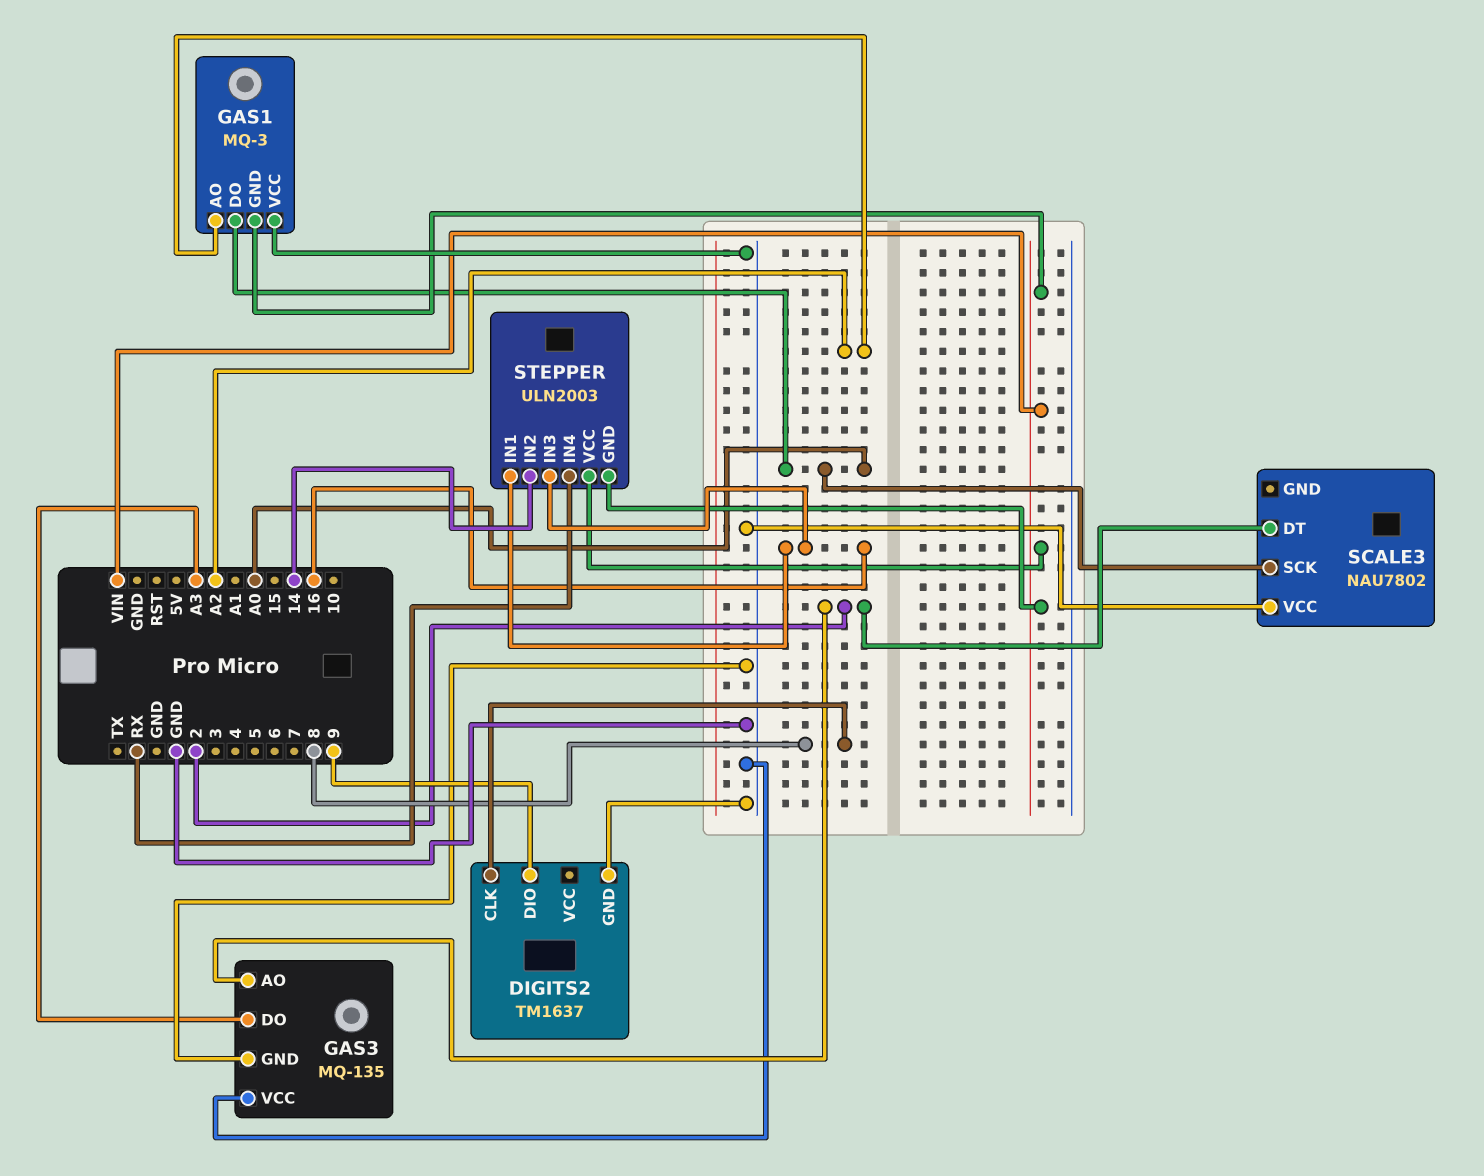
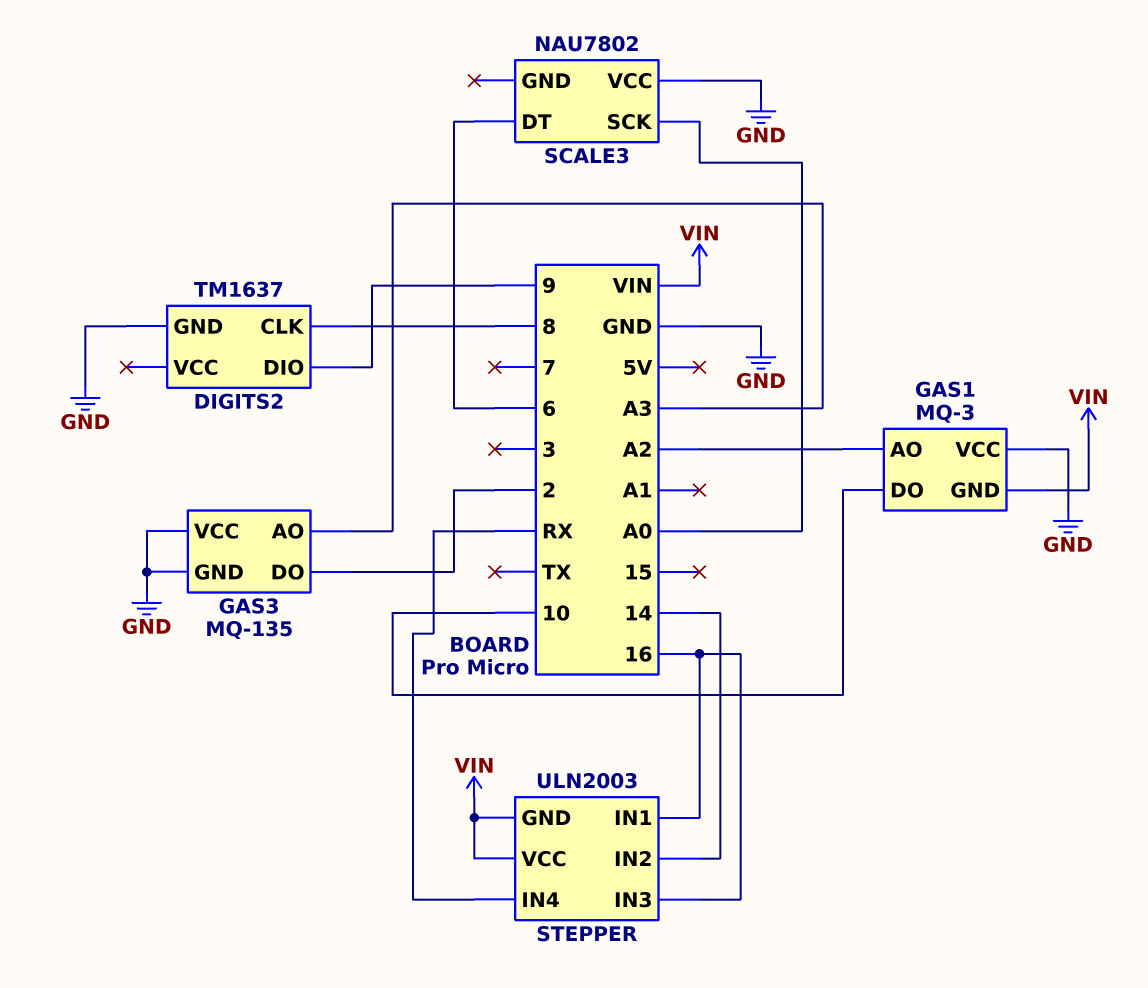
GAS1 pin DO: A0 -> 10
GAS3 pin AO: 2 -> A3
GAS3 pin DO: A3 -> 2
SCALE3 pin DT: 2 -> 6

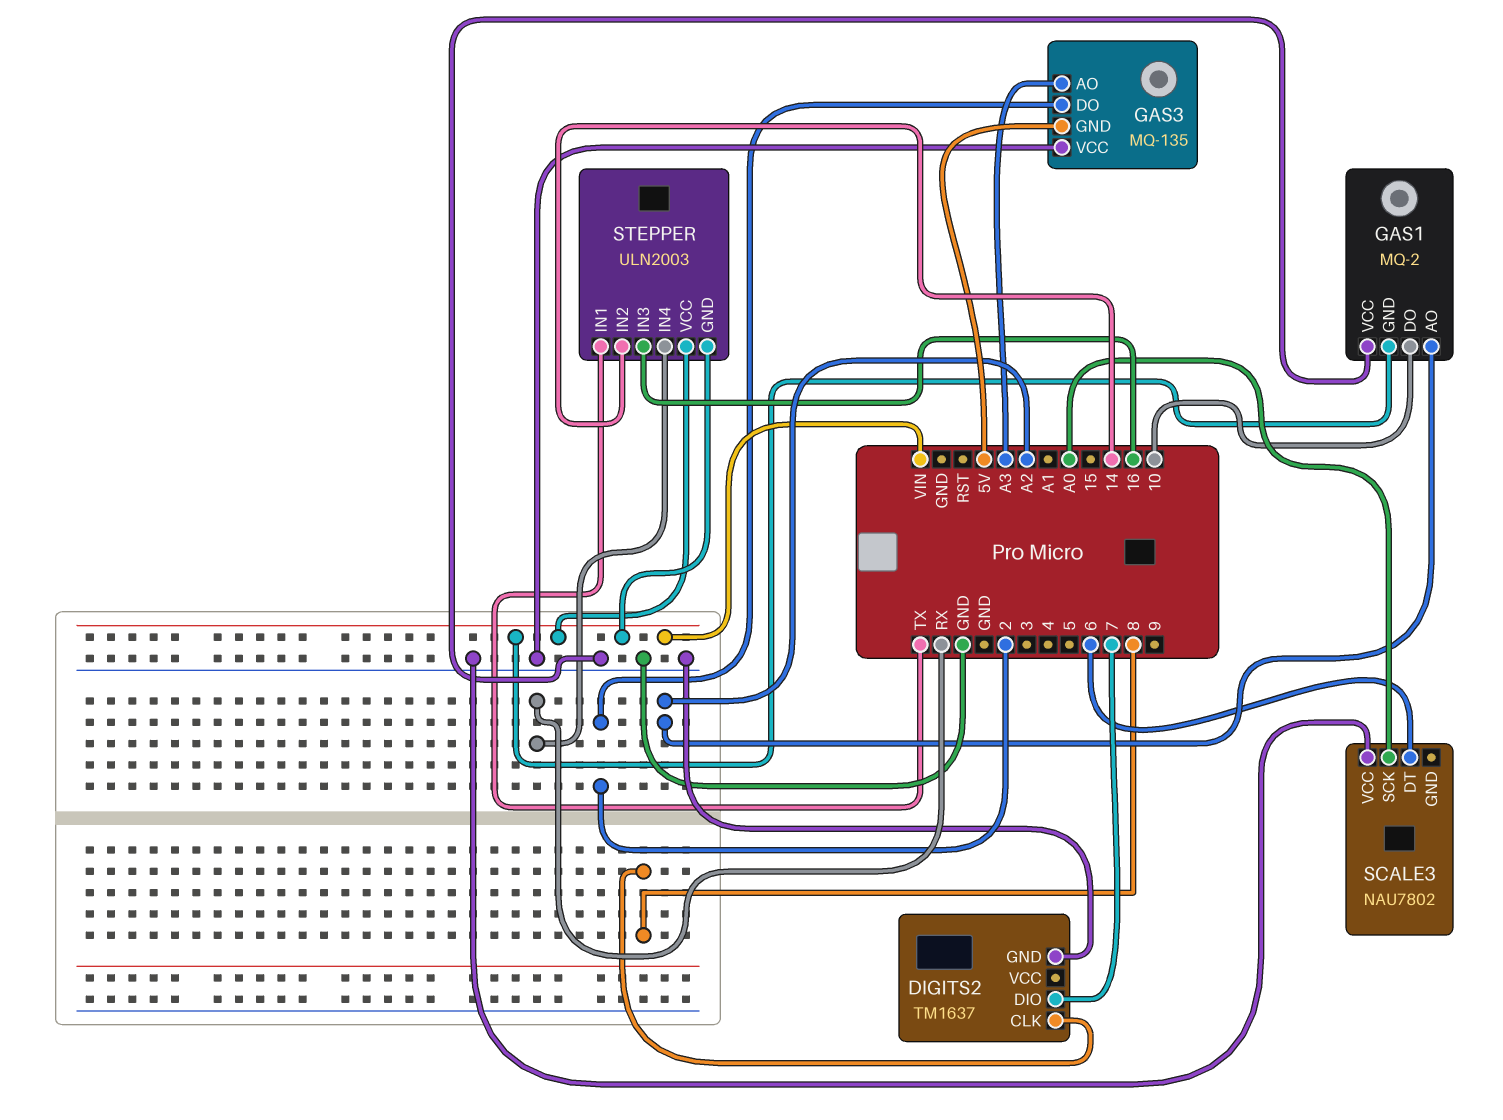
DIGITS2 pin DIO: 9 -> 7
GAS1: MQ-3 -> MQ-2
GAS3 pin GND: GND -> 5V
STEPPER pin IN1: 16 -> TX

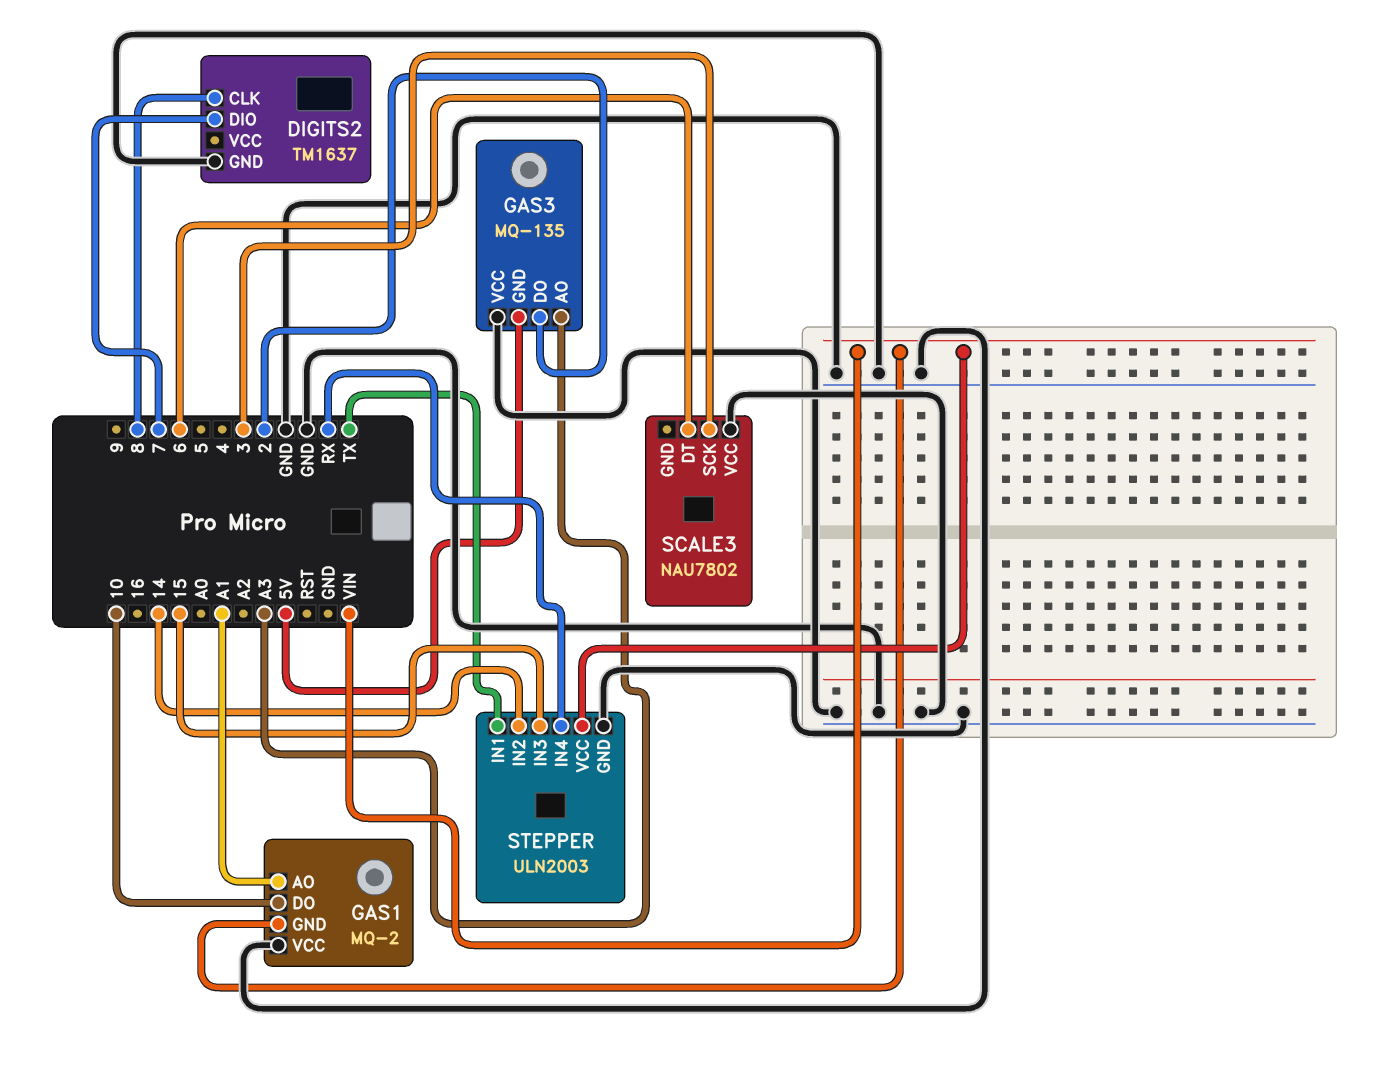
GAS1 pin AO: A2 -> A1
SCALE3 pin SCK: A0 -> 3
STEPPER pin GND: VIN -> GND
STEPPER pin IN3: 16 -> 15

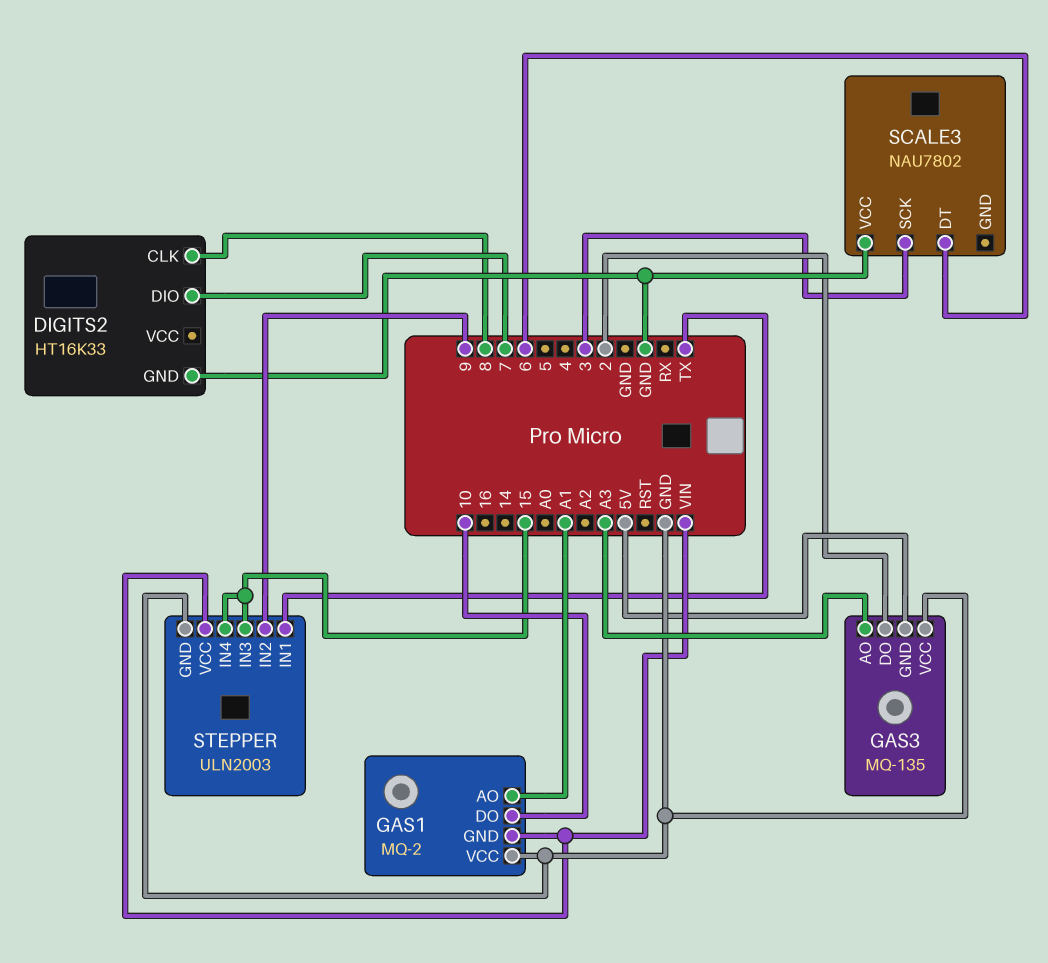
DIGITS2: TM1637 -> HT16K33
STEPPER pin IN2: 14 -> 9
STEPPER pin IN4: RX -> 15

